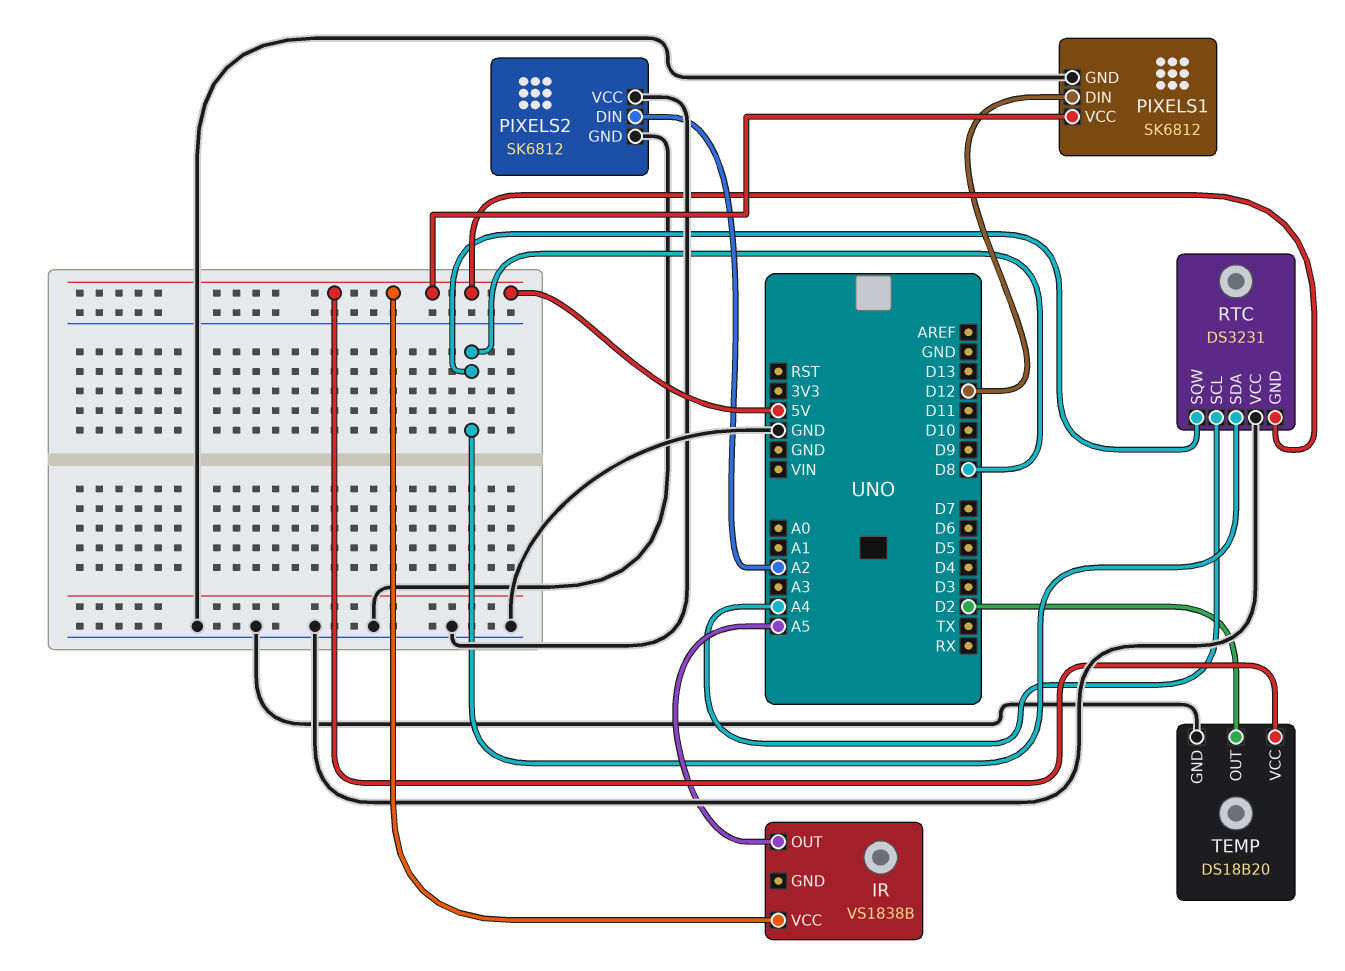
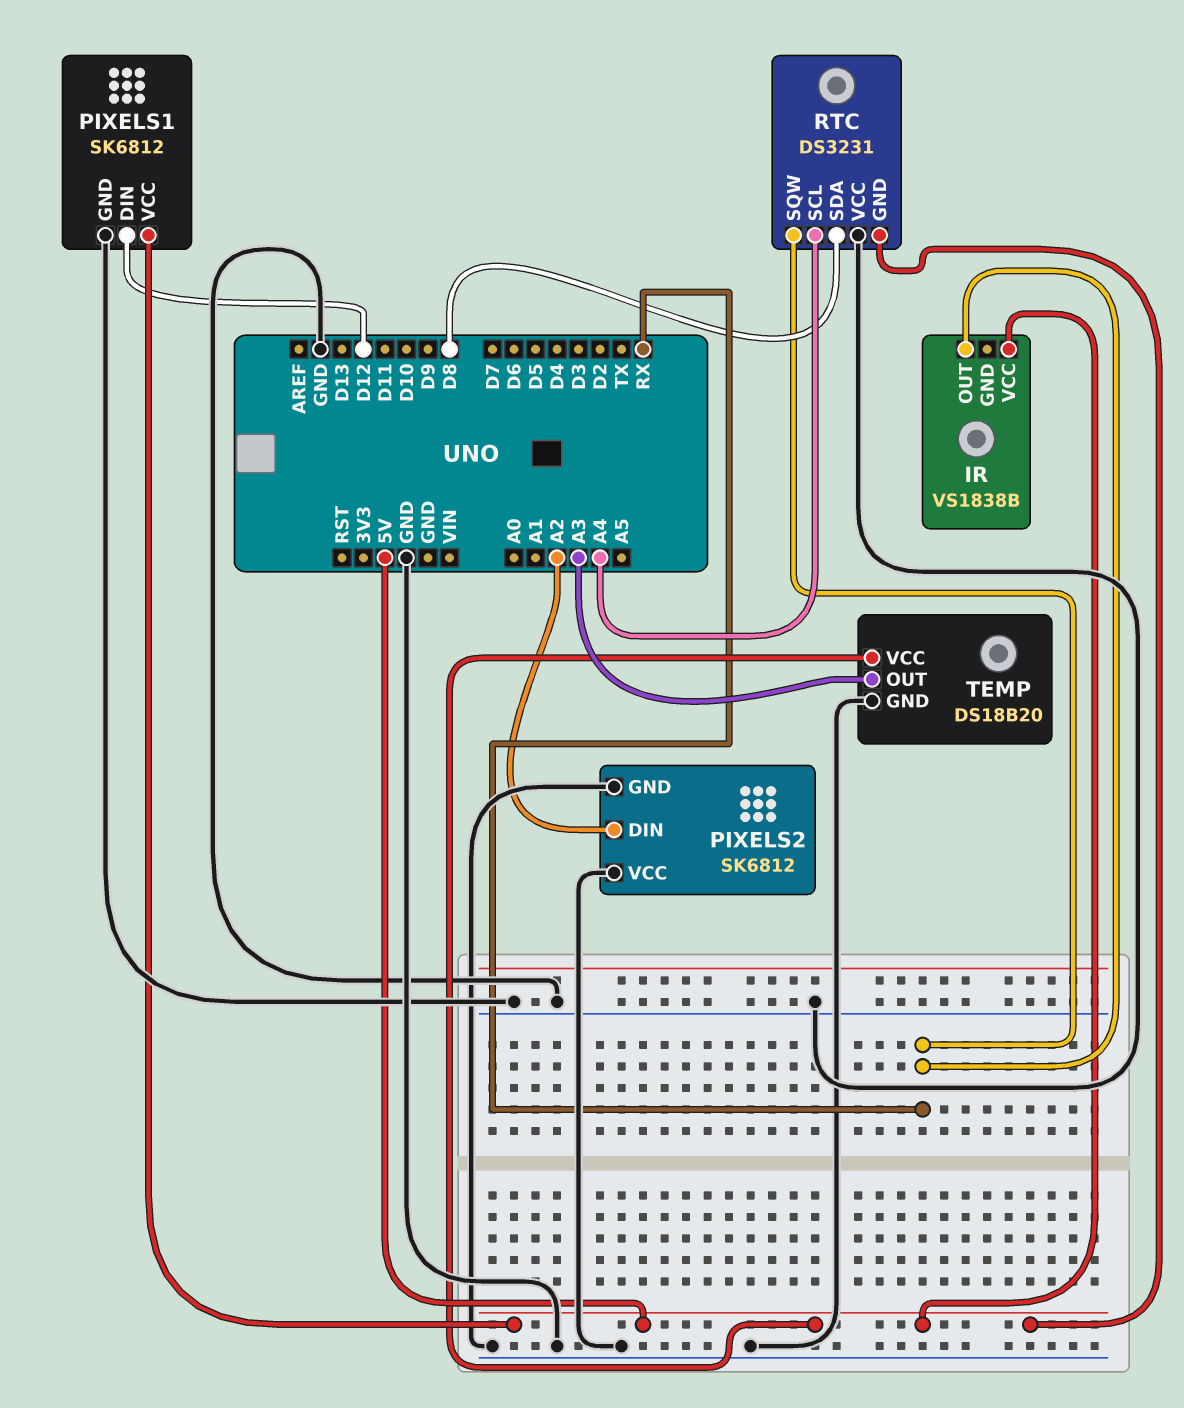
IR pin OUT: A5 -> RX
RTC pin SQW: D8 -> RX
TEMP pin OUT: D2 -> A3

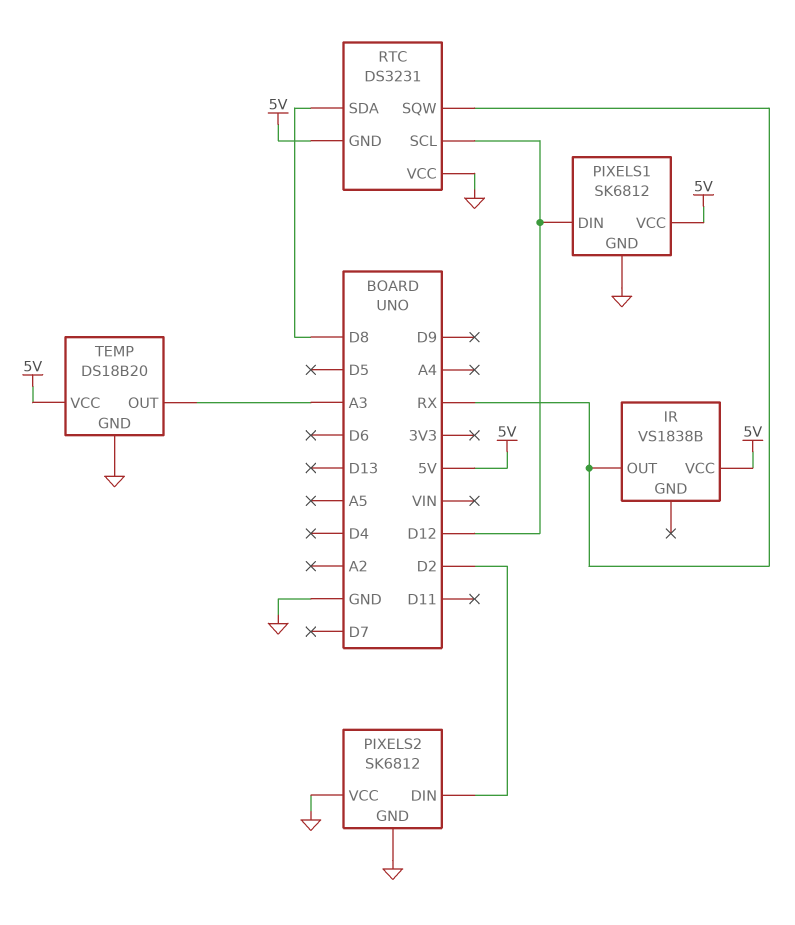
PIXELS2 pin DIN: A2 -> D2
RTC pin SCL: A4 -> D12

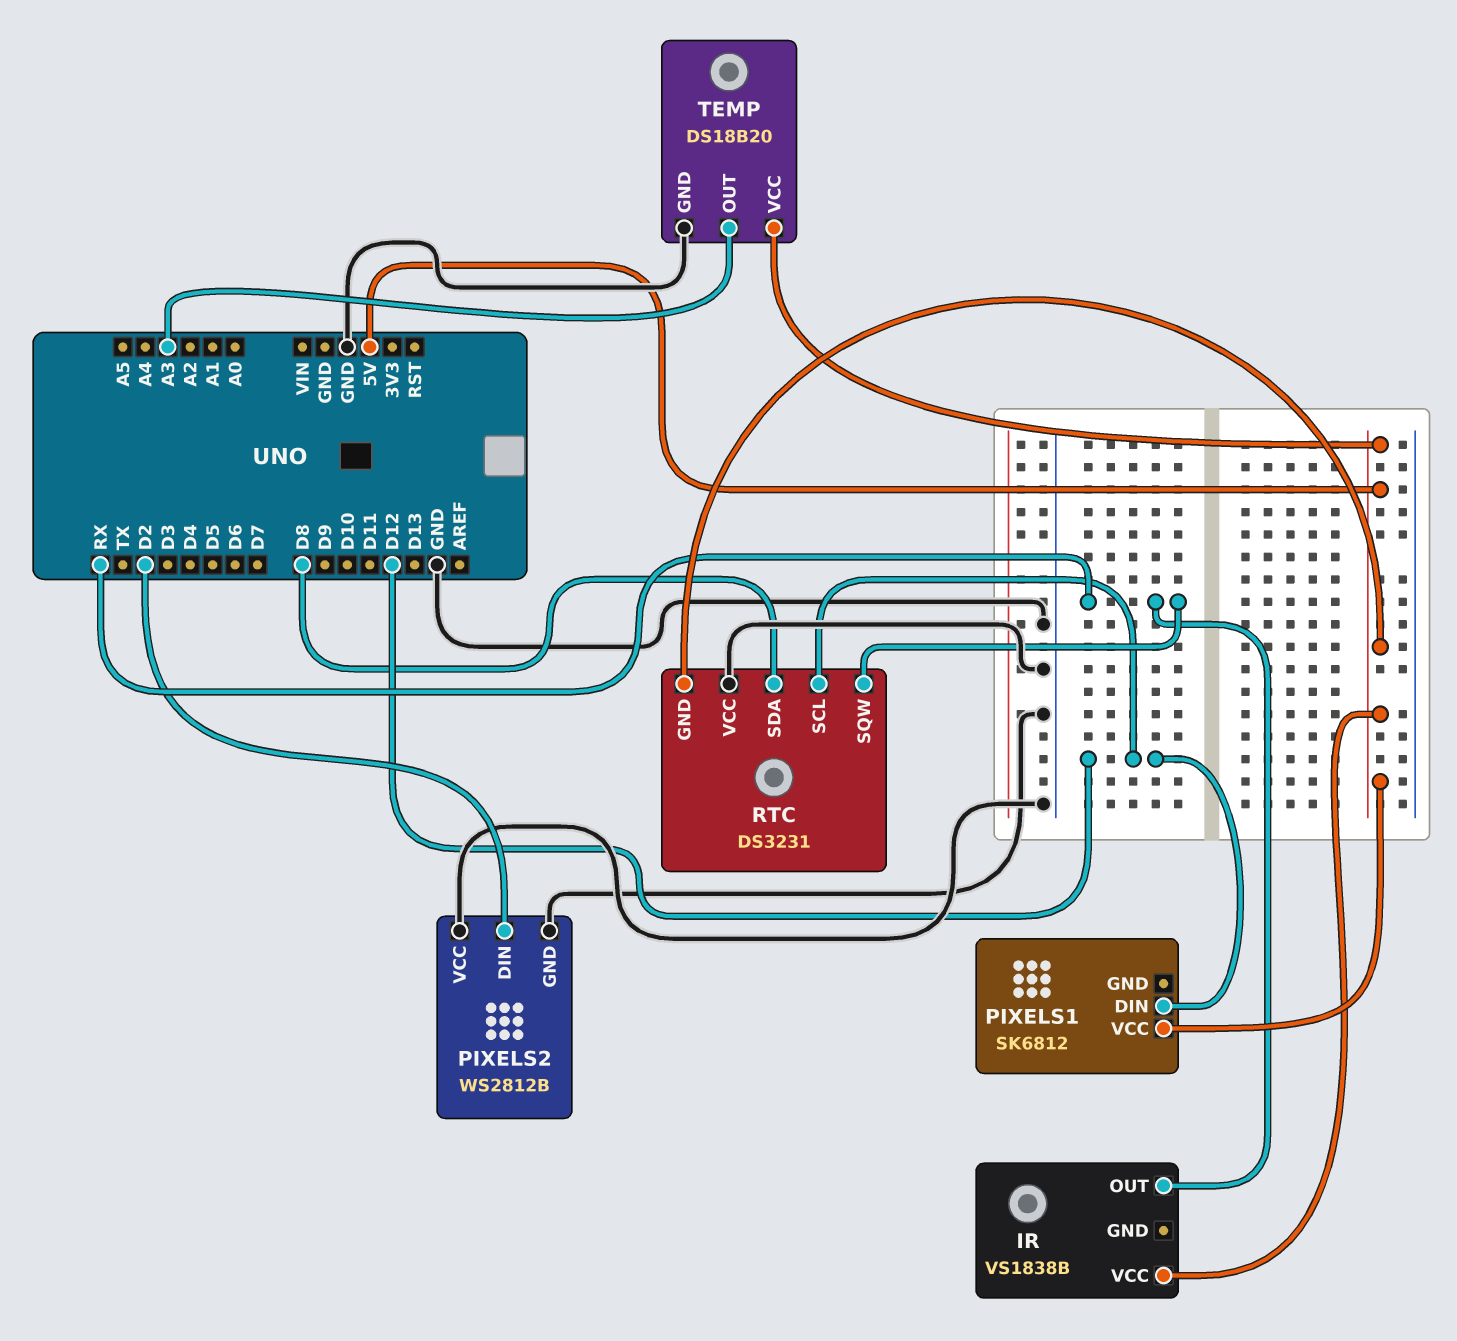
PIXELS1 pin GND: GND -> none
PIXELS2: SK6812 -> WS2812B

